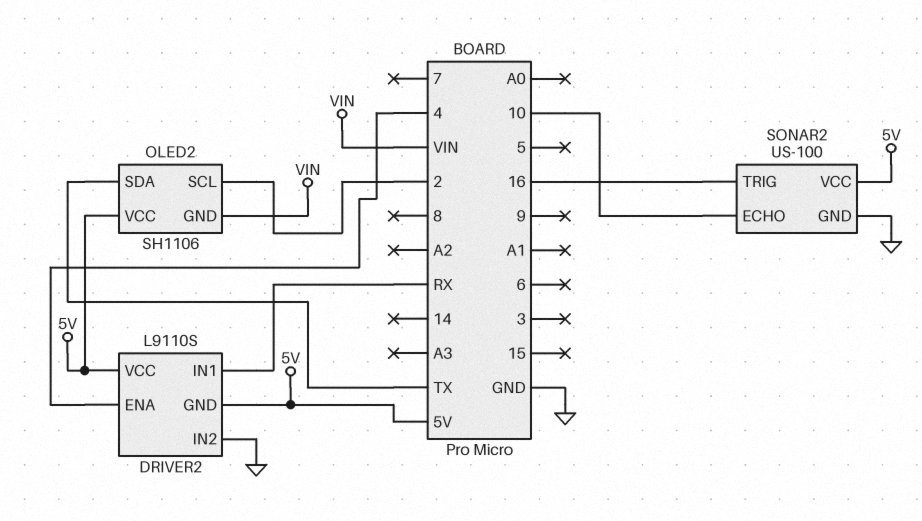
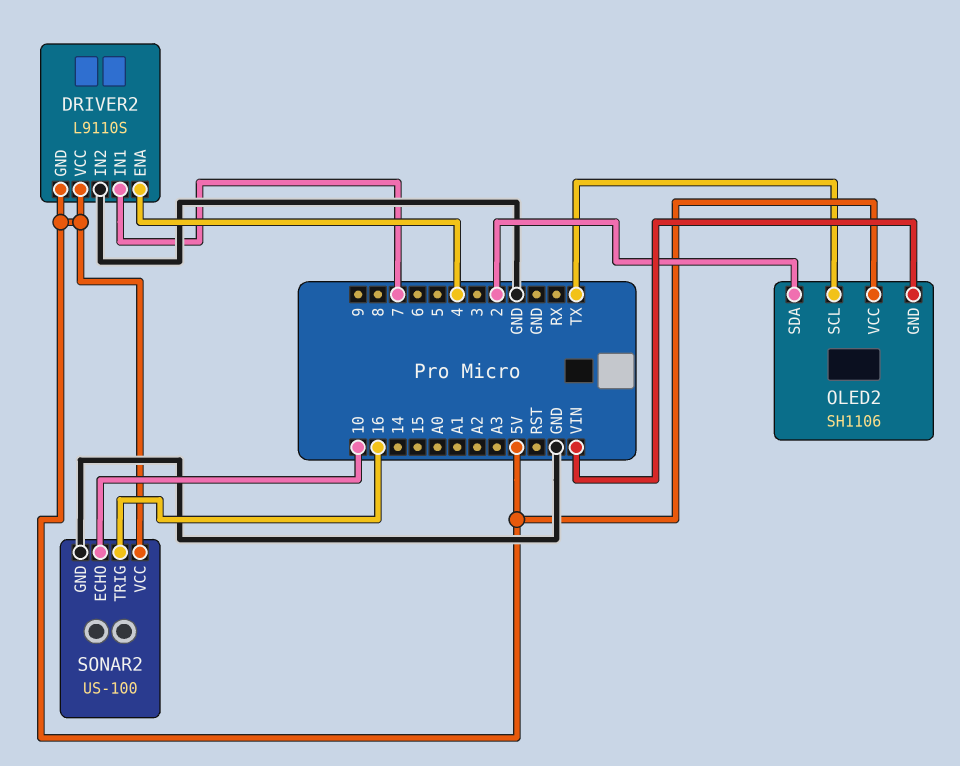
DRIVER2 pin IN1: RX -> 7
OLED2 pin SCL: 2 -> TX
OLED2 pin SDA: TX -> 2

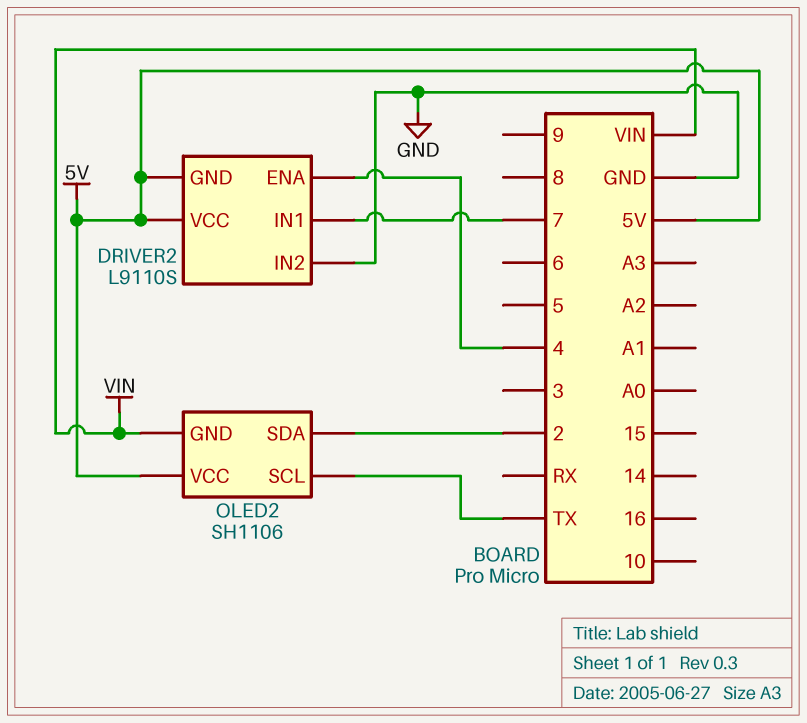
SONAR2: US-100 -> none
SONAR2 pin ECHO: 10 -> none
SONAR2 pin GND: GND -> none
SONAR2 pin TRIG: 16 -> none
SONAR2 pin VCC: 5V -> none

